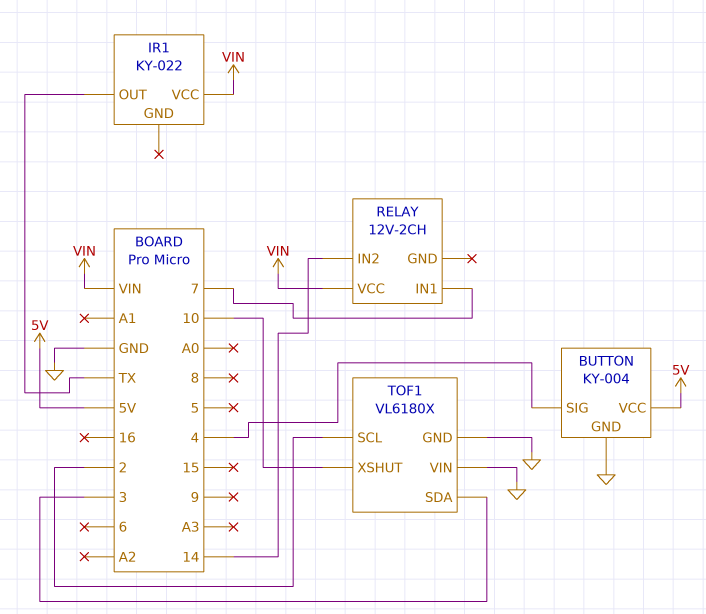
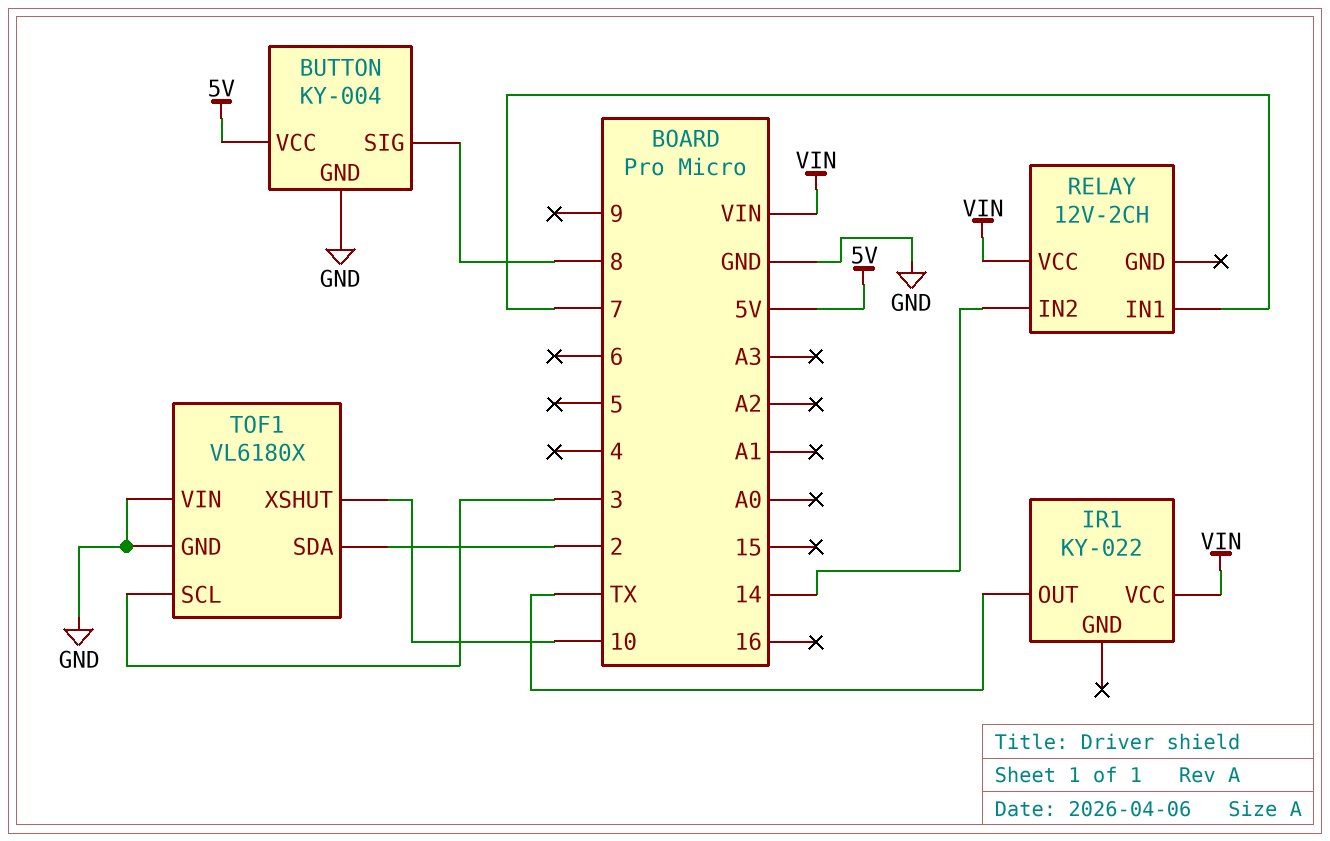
BUTTON pin SIG: 4 -> 8
TOF1 pin SCL: 2 -> 3
TOF1 pin SDA: 3 -> 2

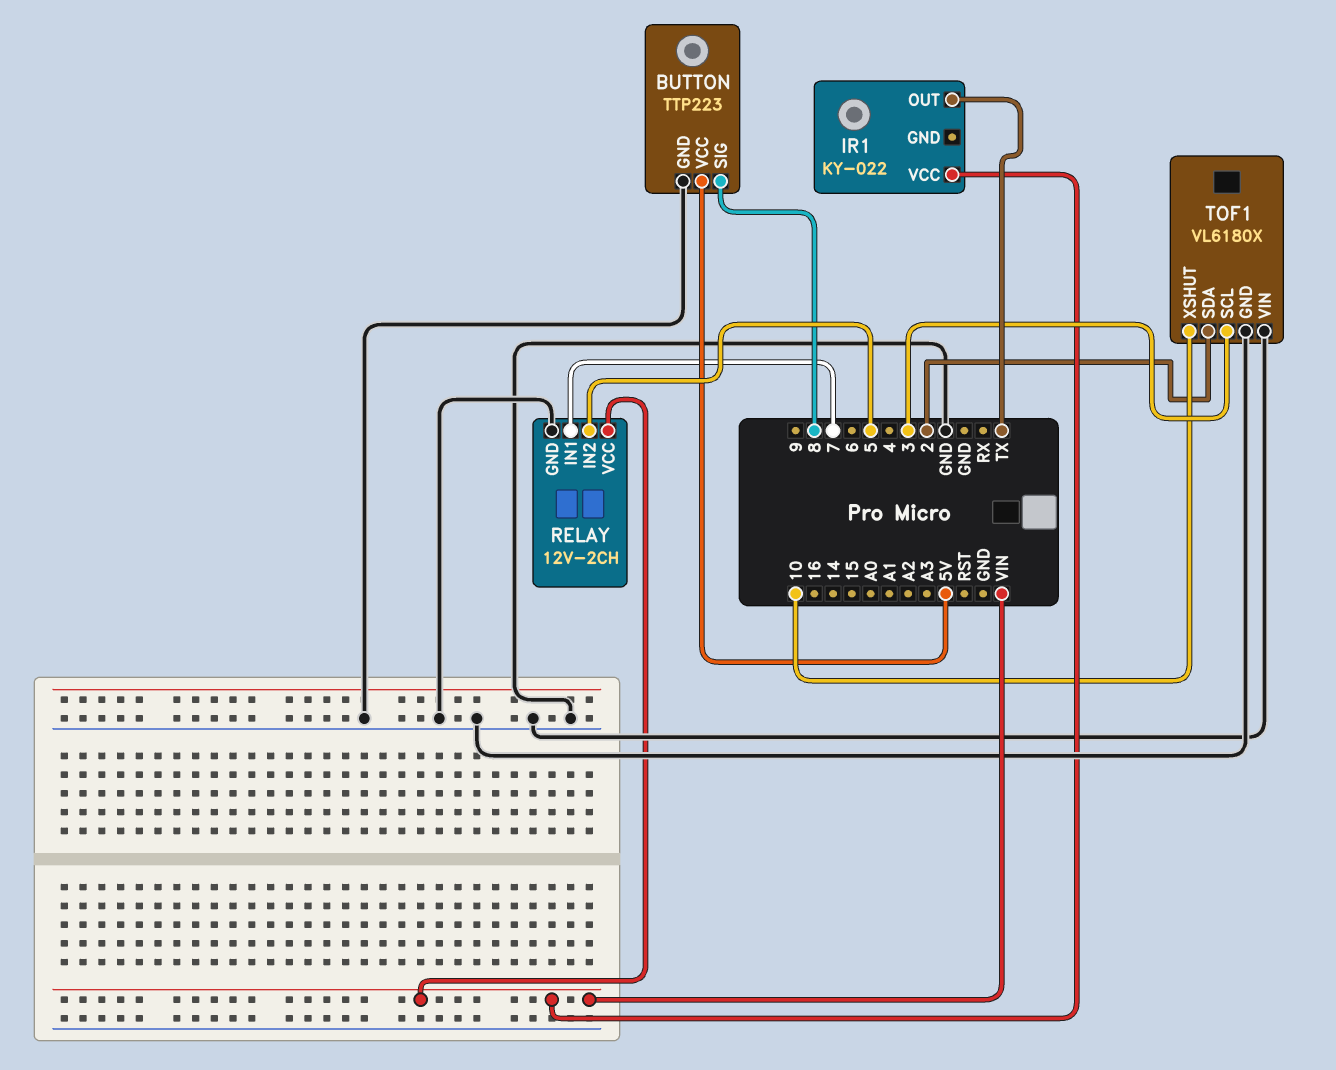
BUTTON: KY-004 -> TTP223
RELAY pin GND: none -> GND
RELAY pin IN2: 14 -> 5

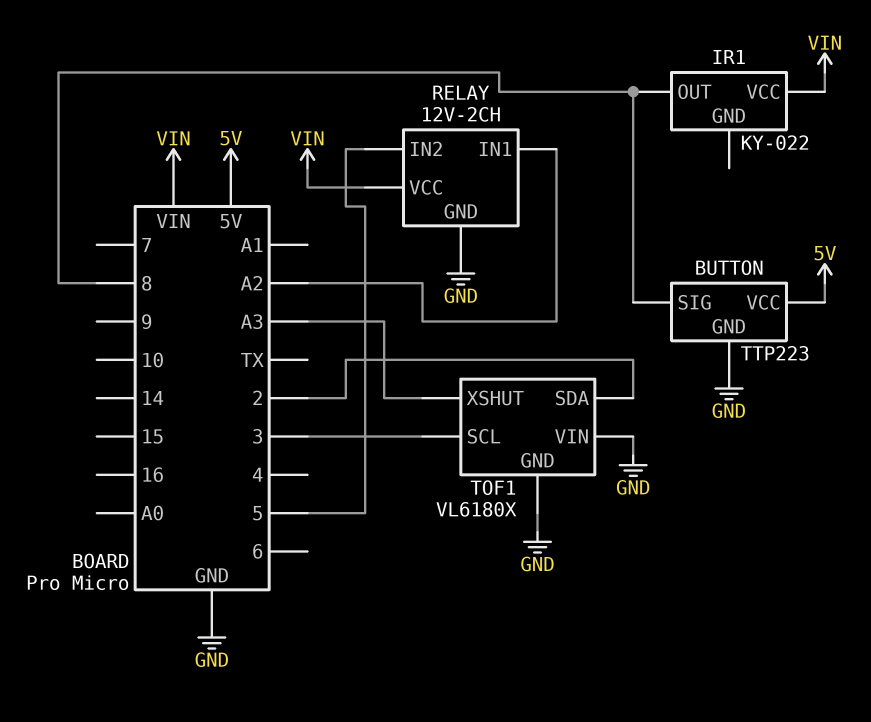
IR1 pin OUT: TX -> 8
RELAY pin IN1: 7 -> A2
TOF1 pin XSHUT: 10 -> A3

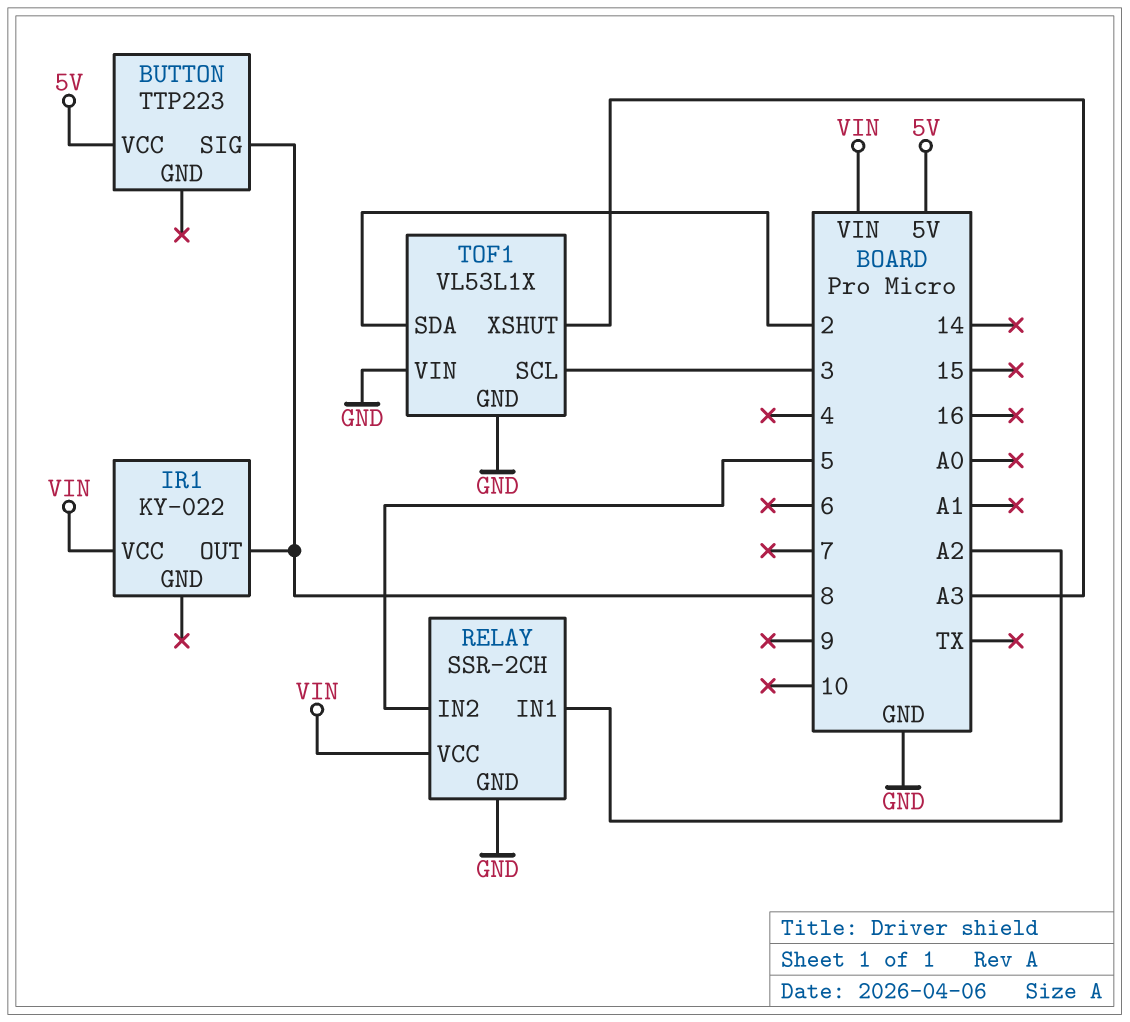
BUTTON pin GND: GND -> none
RELAY: 12V-2CH -> SSR-2CH
TOF1: VL6180X -> VL53L1X

